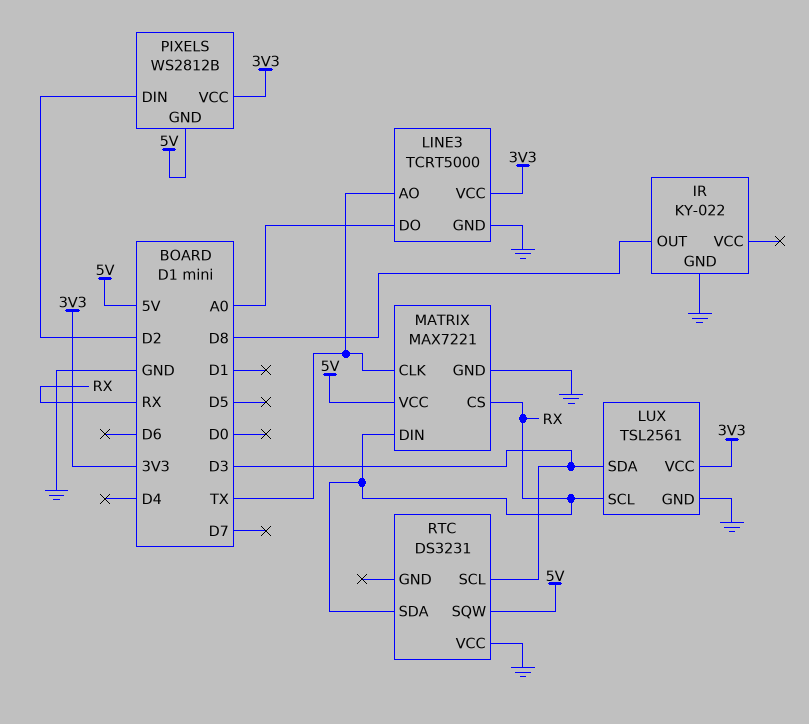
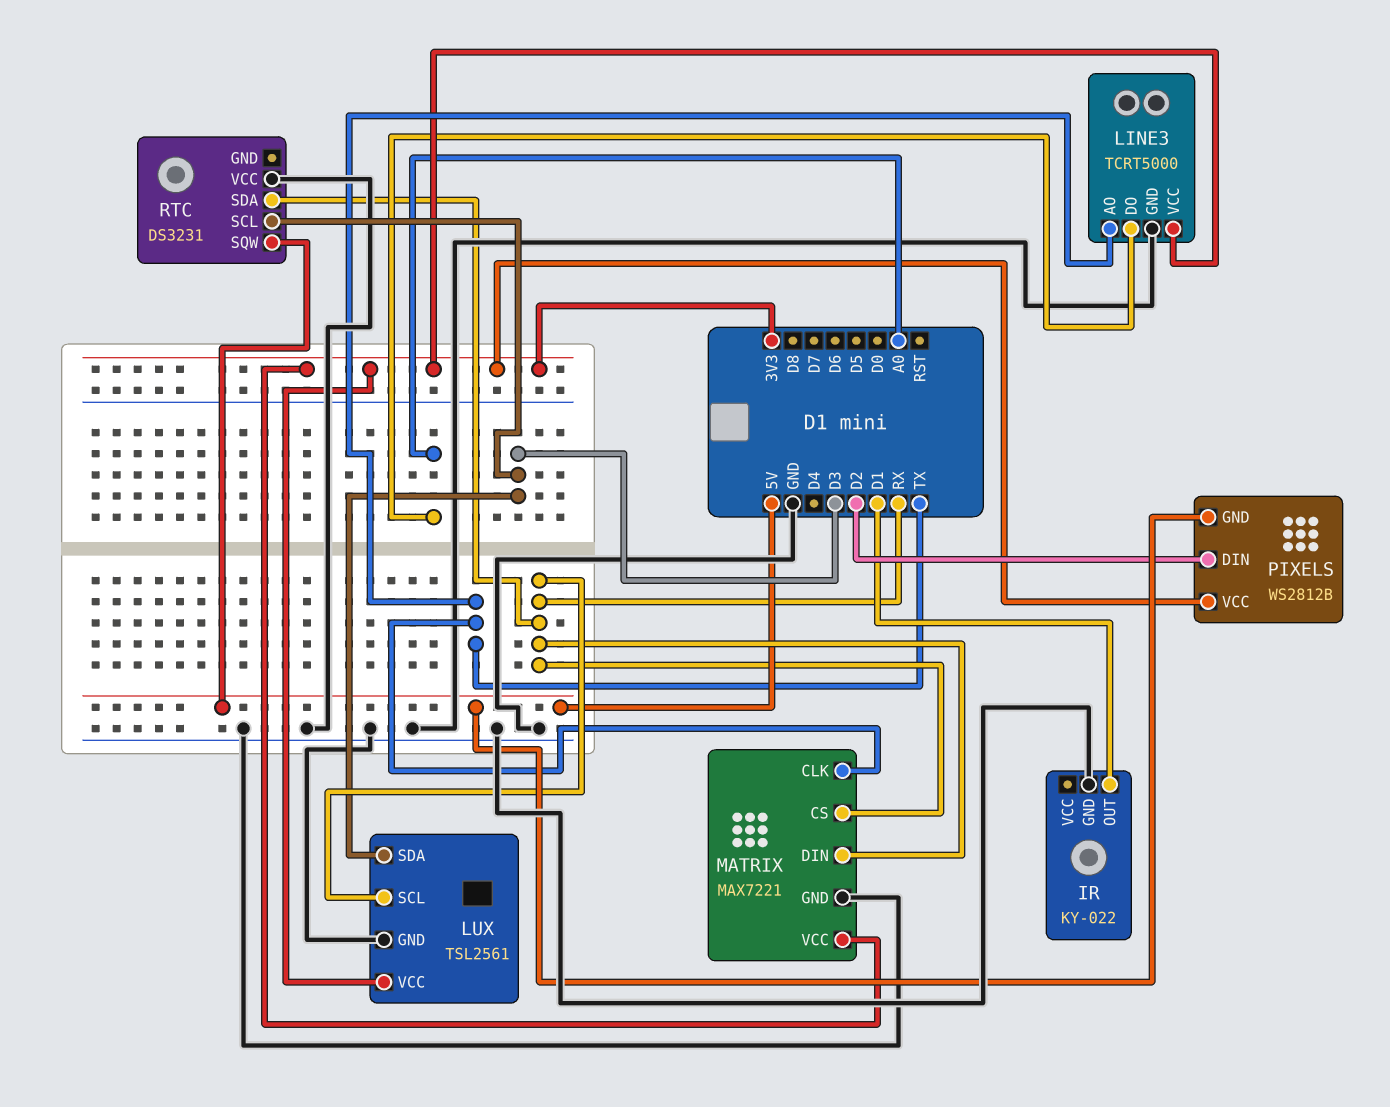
IR pin OUT: D8 -> D1
MATRIX pin VCC: 5V -> 3V3

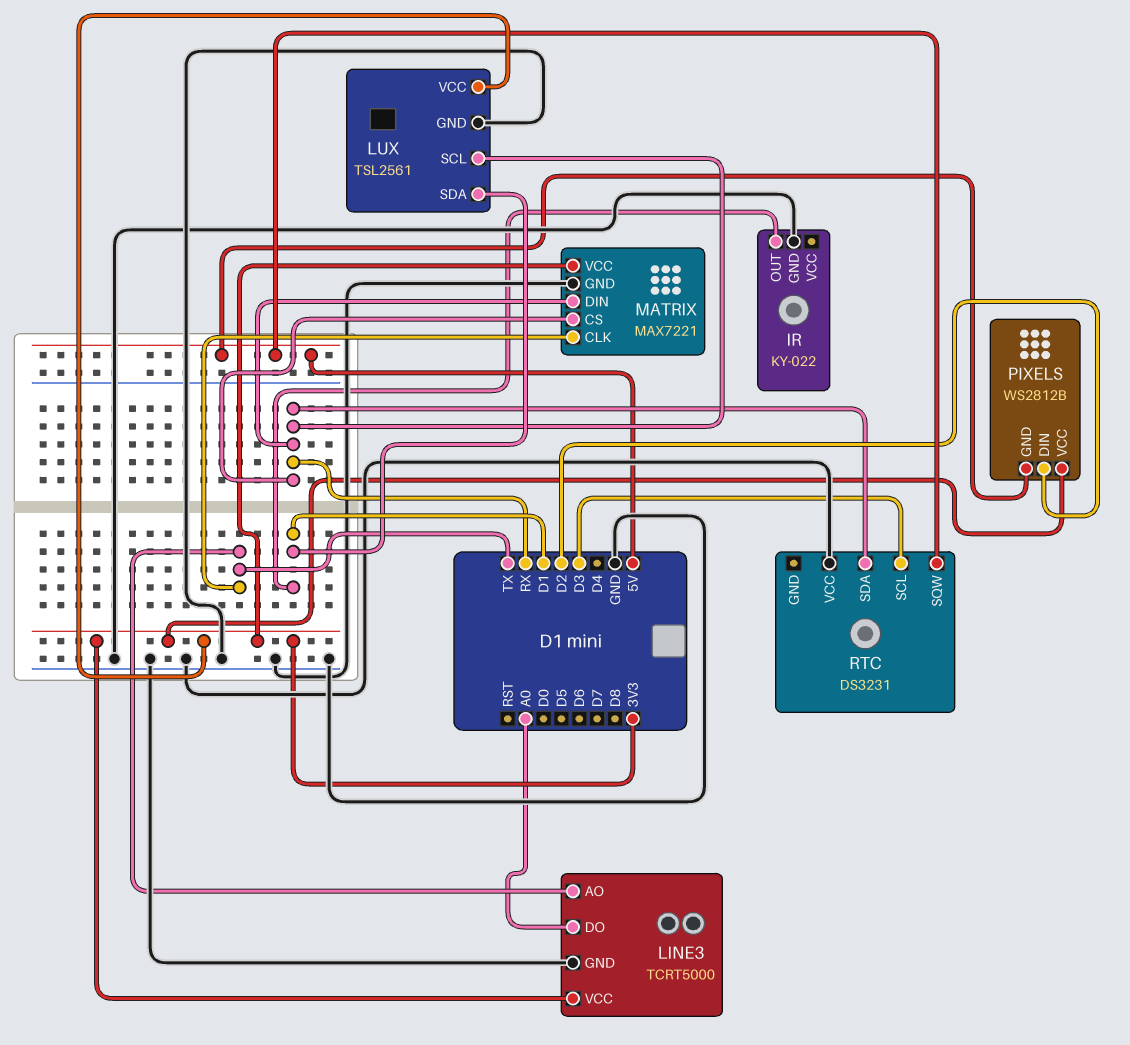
LUX pin SDA: D3 -> D1

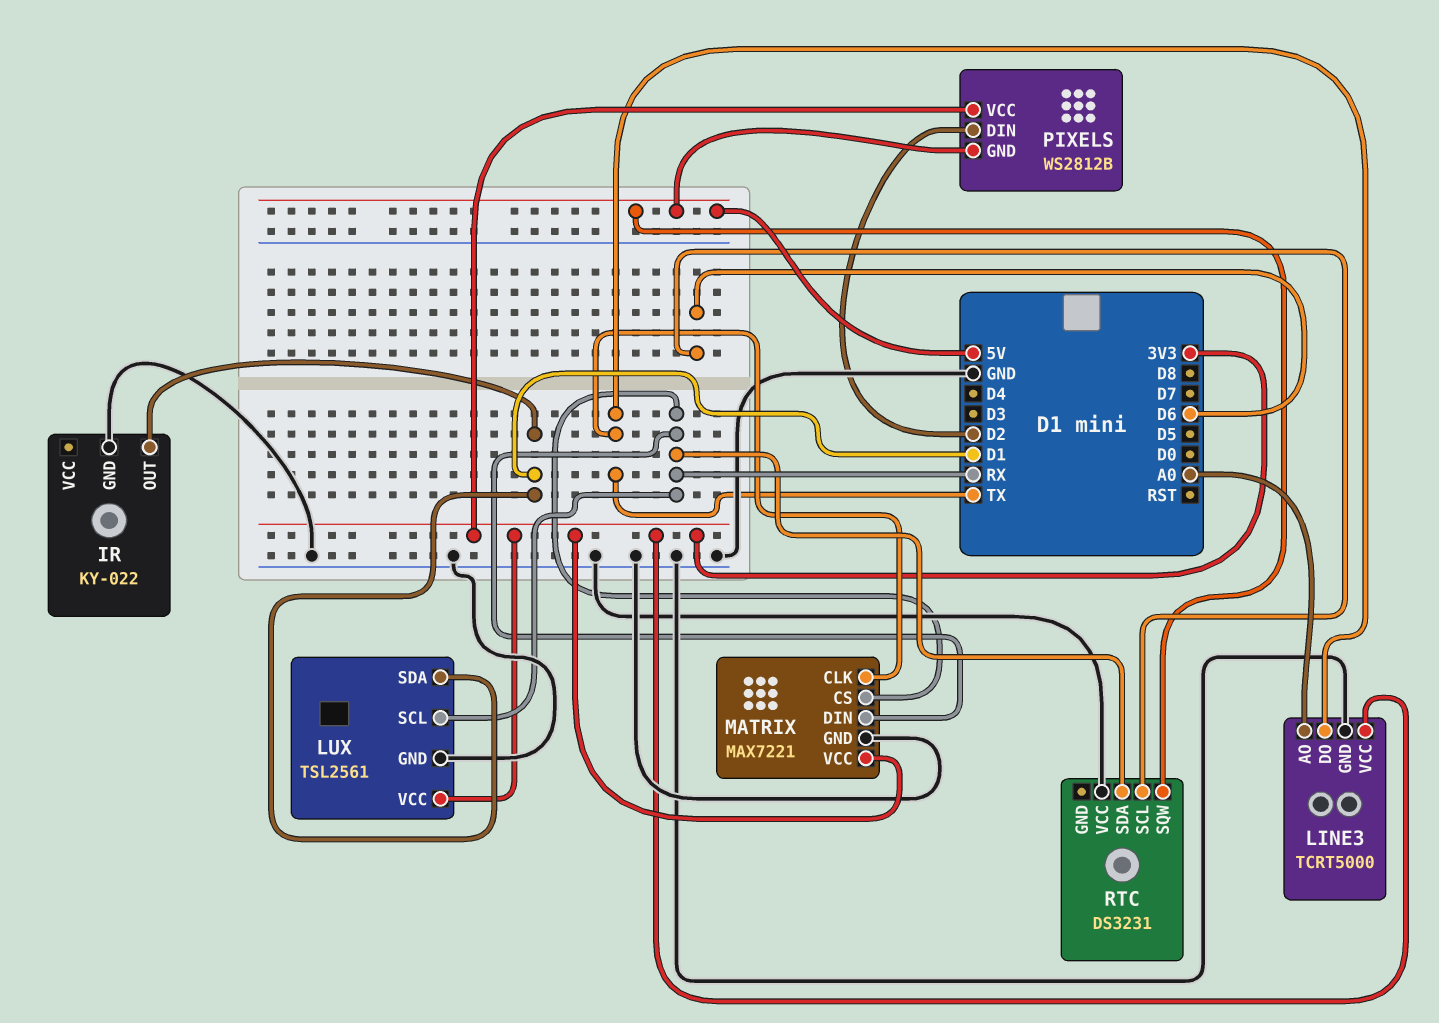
LINE3 pin AO: TX -> A0
LINE3 pin DO: A0 -> TX
RTC pin SCL: D3 -> D6

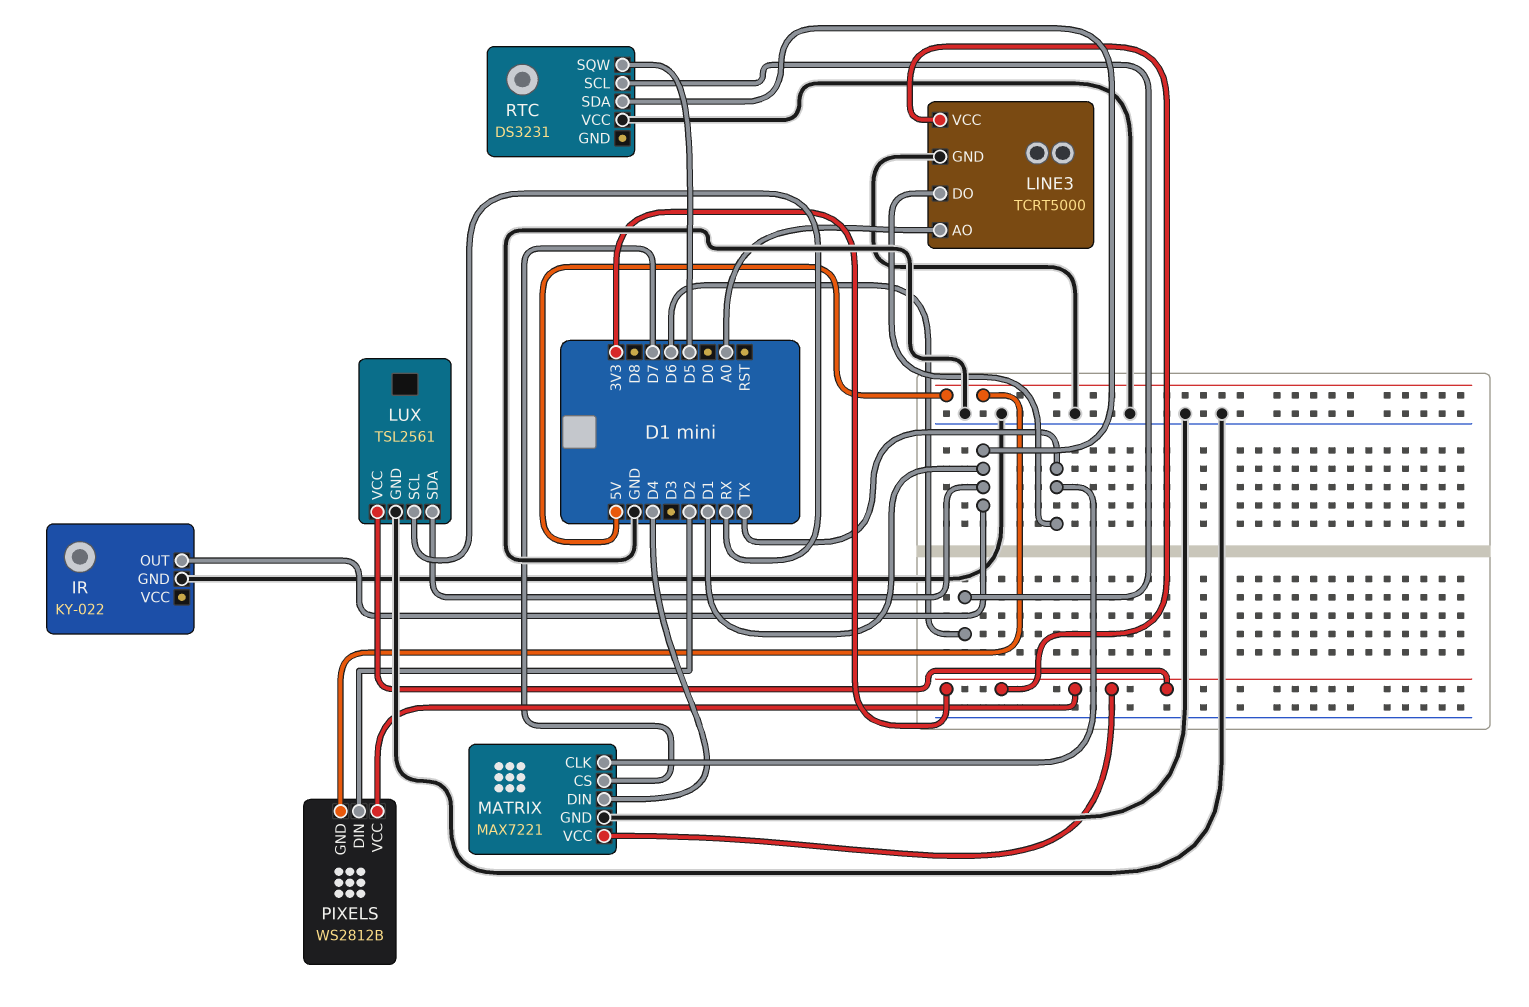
MATRIX pin CS: RX -> D7
MATRIX pin DIN: RX -> D4
RTC pin SDA: RX -> D1
RTC pin SQW: 5V -> D5

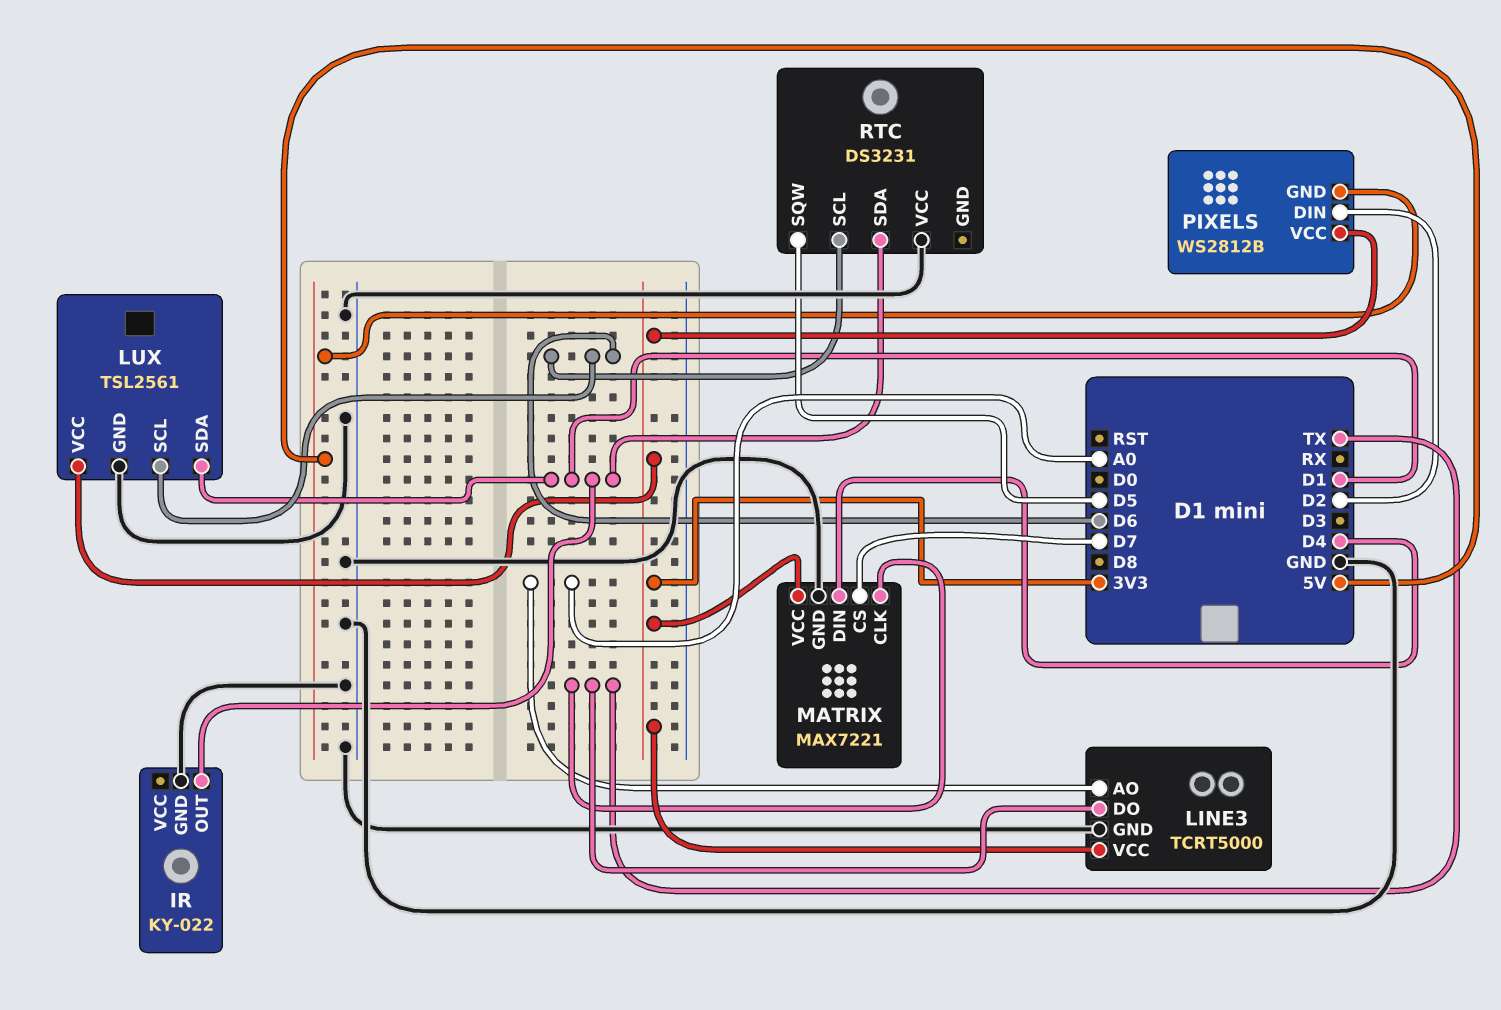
LUX pin SCL: RX -> D6

